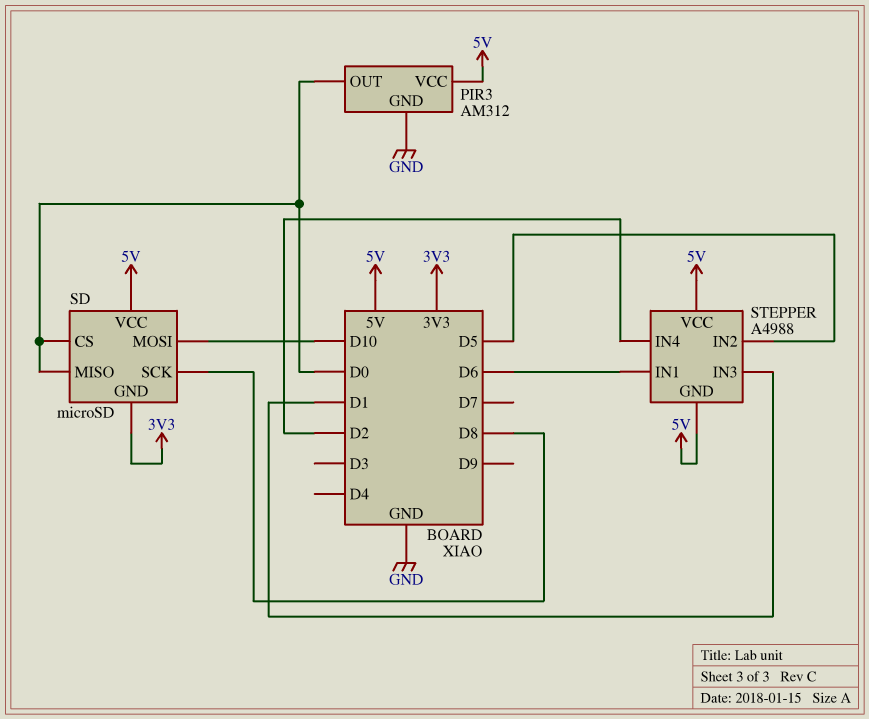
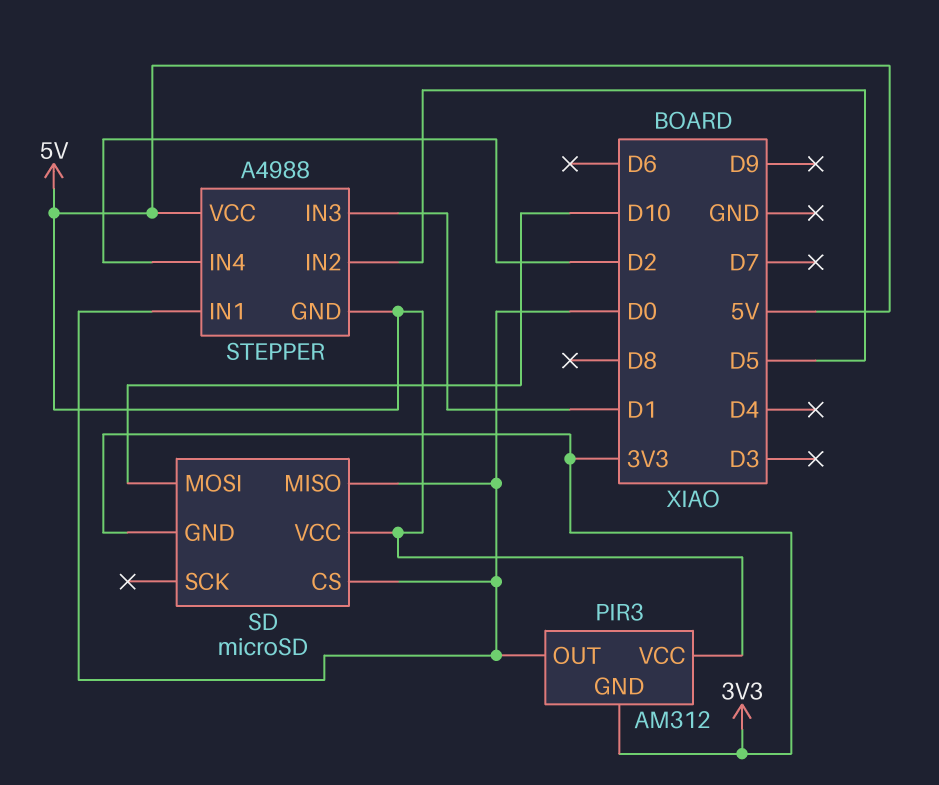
PIR3 pin GND: GND -> 3V3
SD pin SCK: D8 -> none
STEPPER pin IN1: D6 -> D0

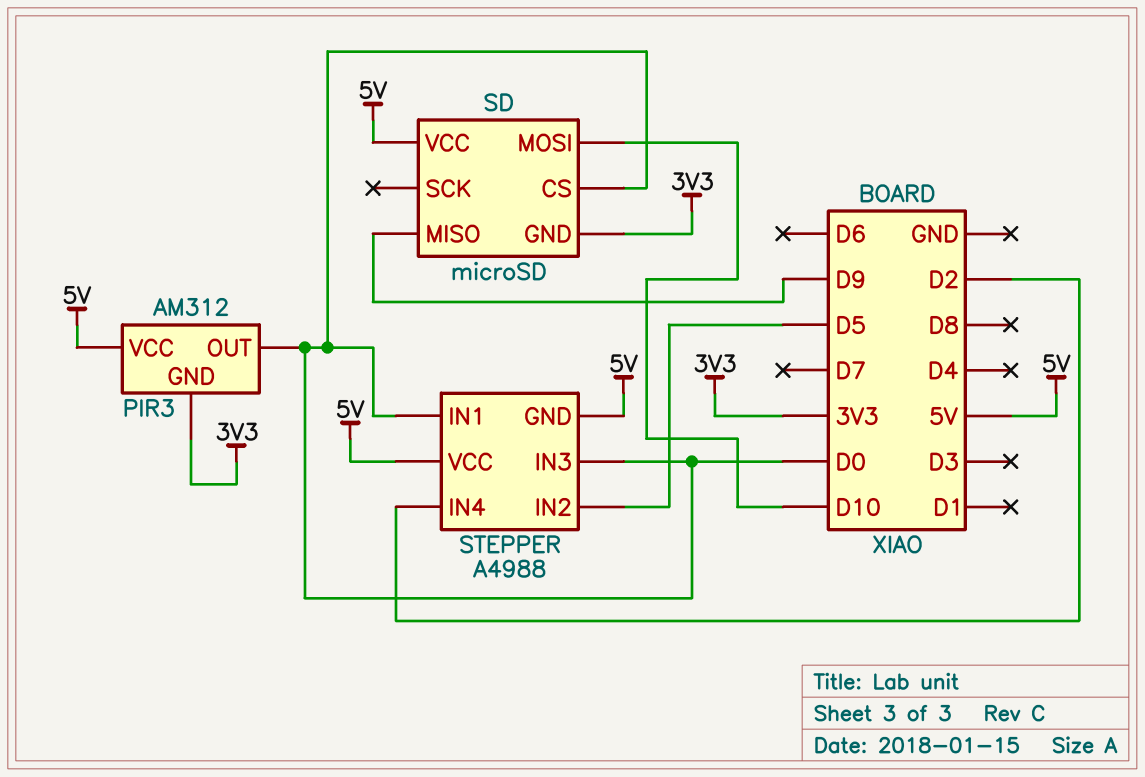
SD pin MISO: D0 -> D9
STEPPER pin IN3: D1 -> D0

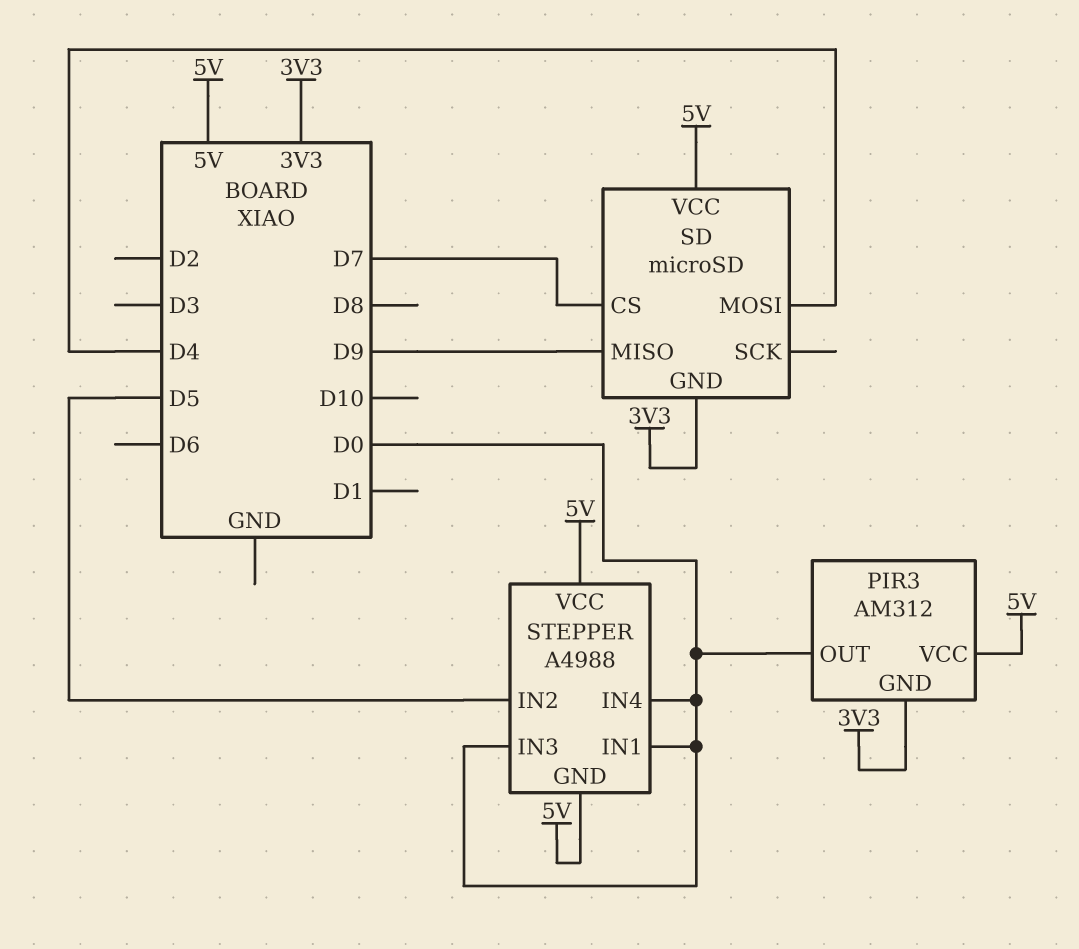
SD pin CS: D0 -> D7
SD pin MOSI: D10 -> D4
STEPPER pin IN4: D2 -> D0

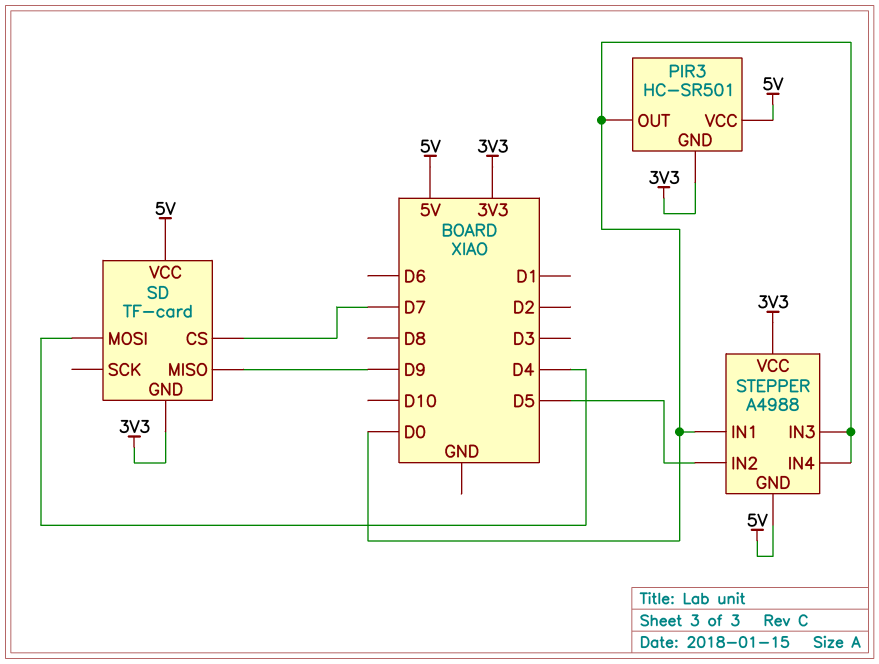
PIR3: AM312 -> HC-SR501
SD: microSD -> TF-card
STEPPER pin VCC: 5V -> 3V3

